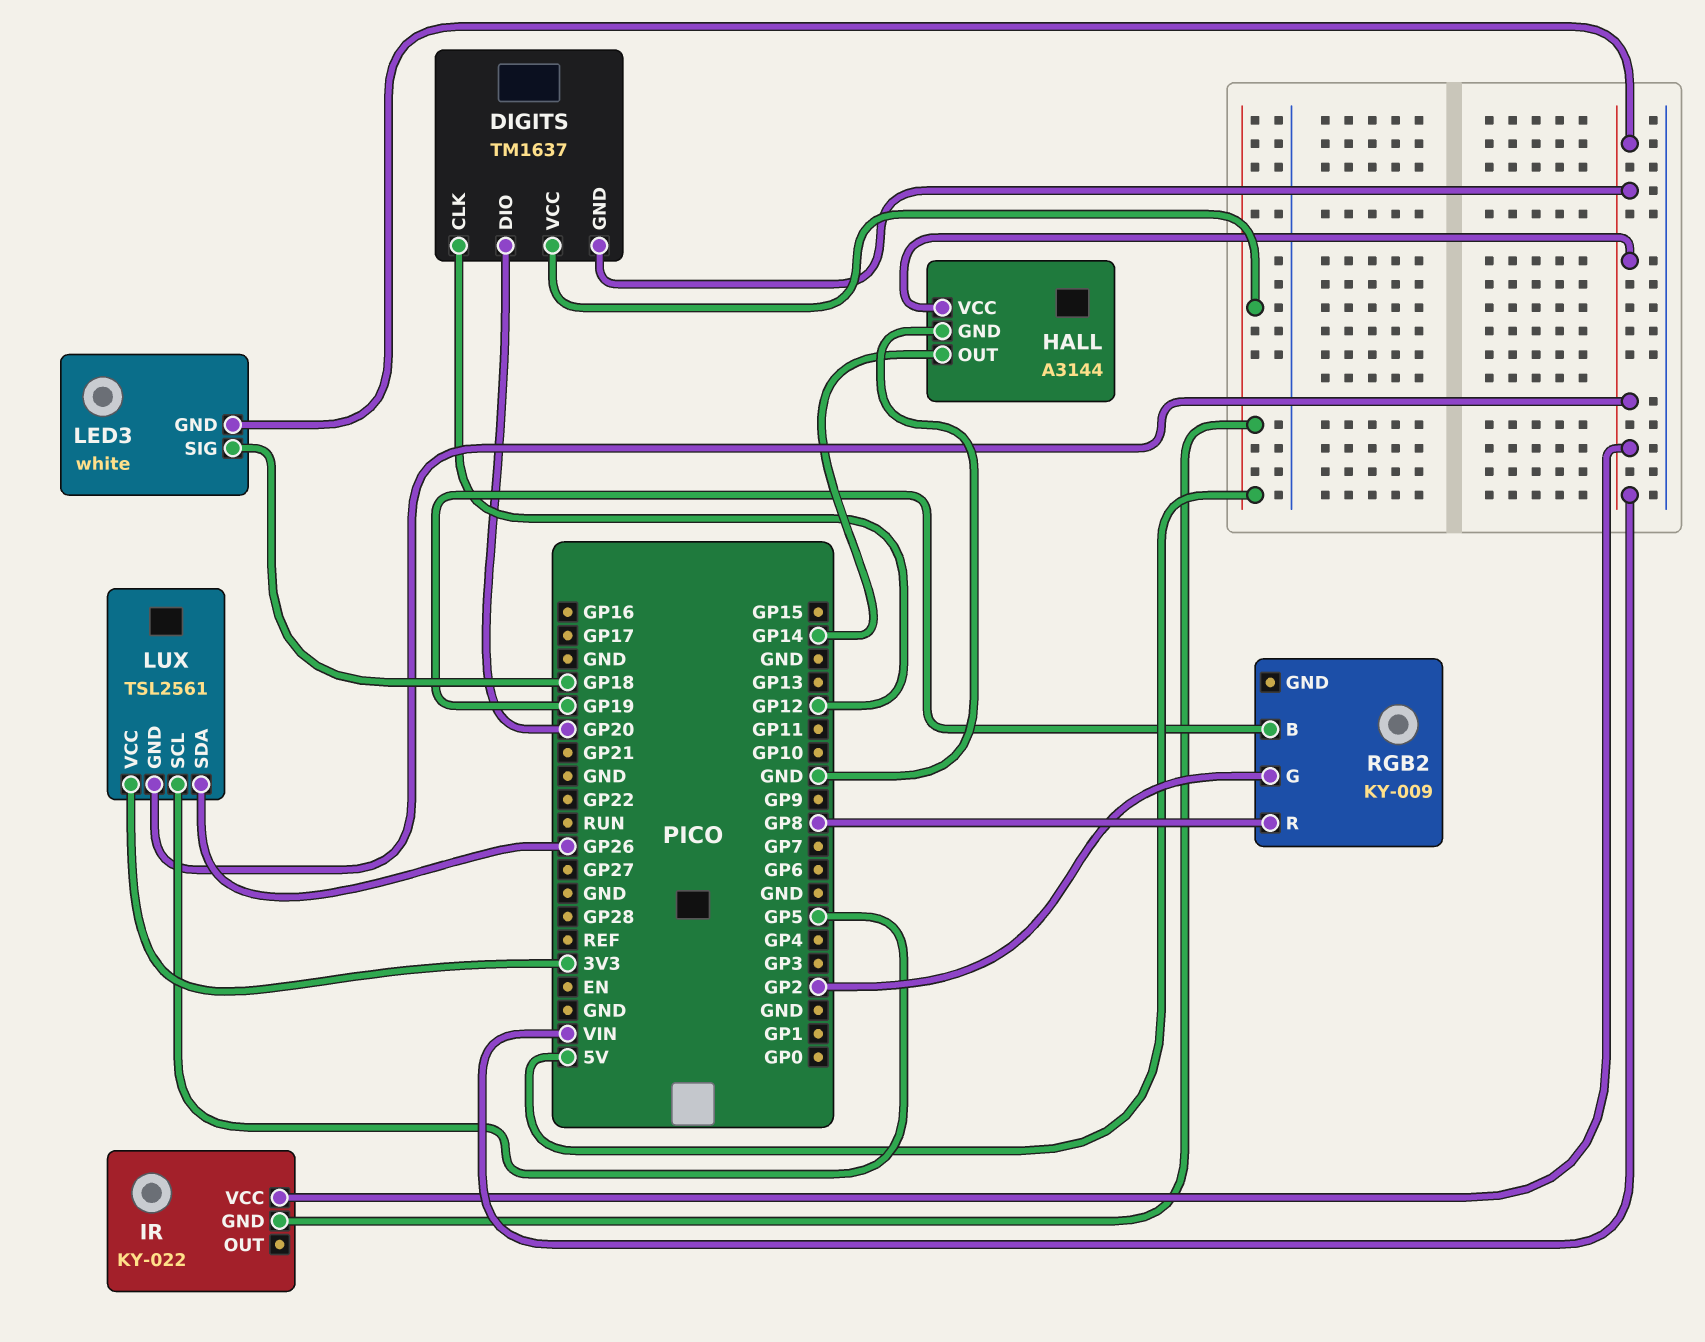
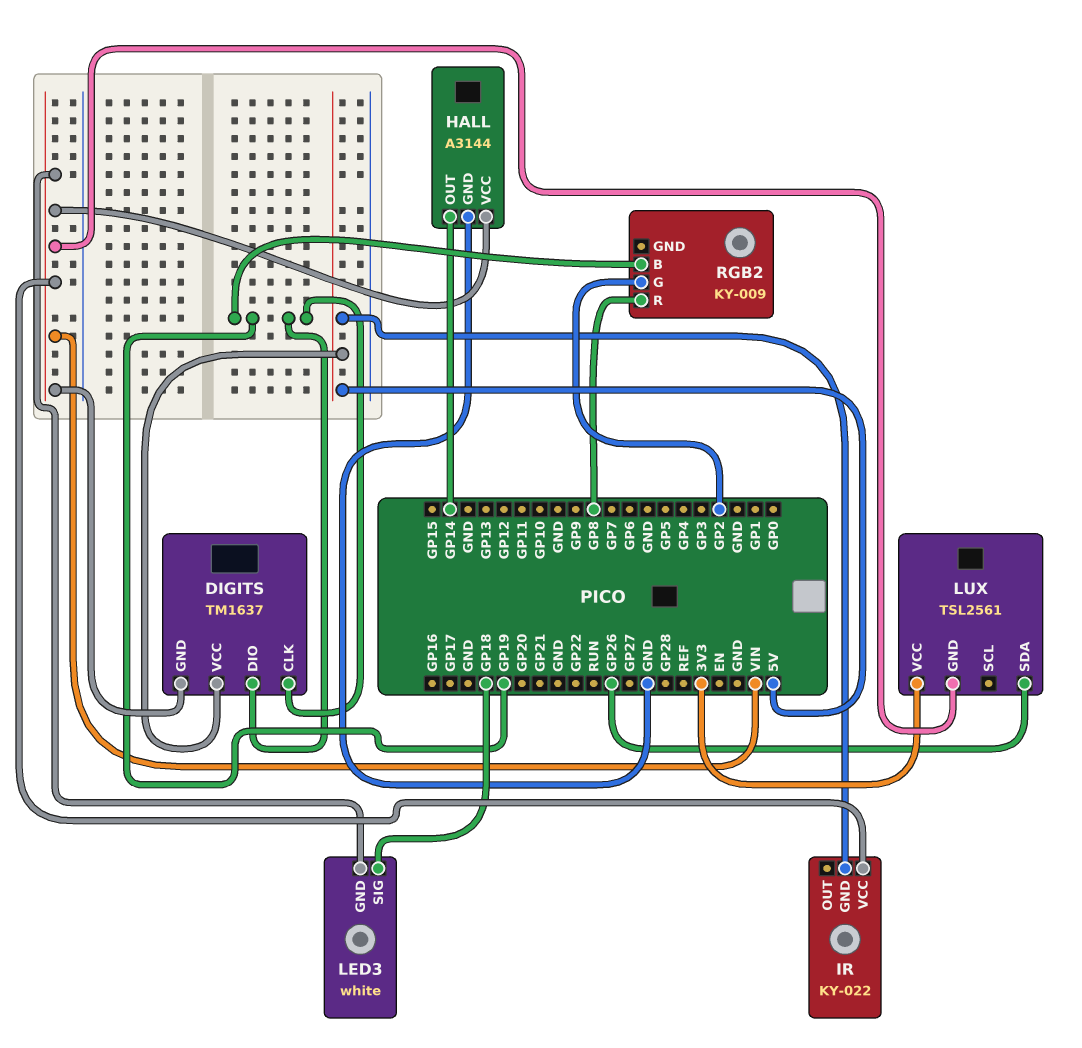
DIGITS pin CLK: GP12 -> GP19
DIGITS pin DIO: GP20 -> GP19
LUX pin SCL: GP5 -> none

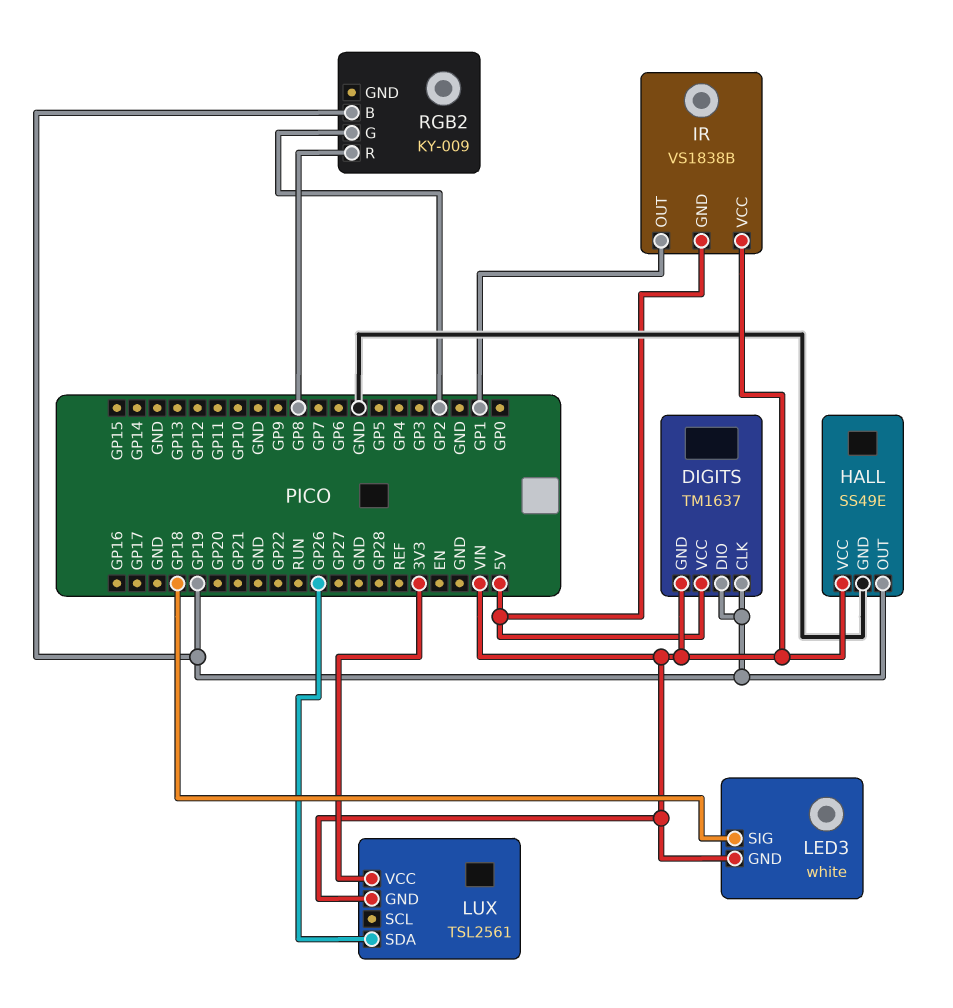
HALL: A3144 -> SS49E
HALL pin OUT: GP14 -> GP19
IR: KY-022 -> VS1838B
IR pin OUT: none -> GP1

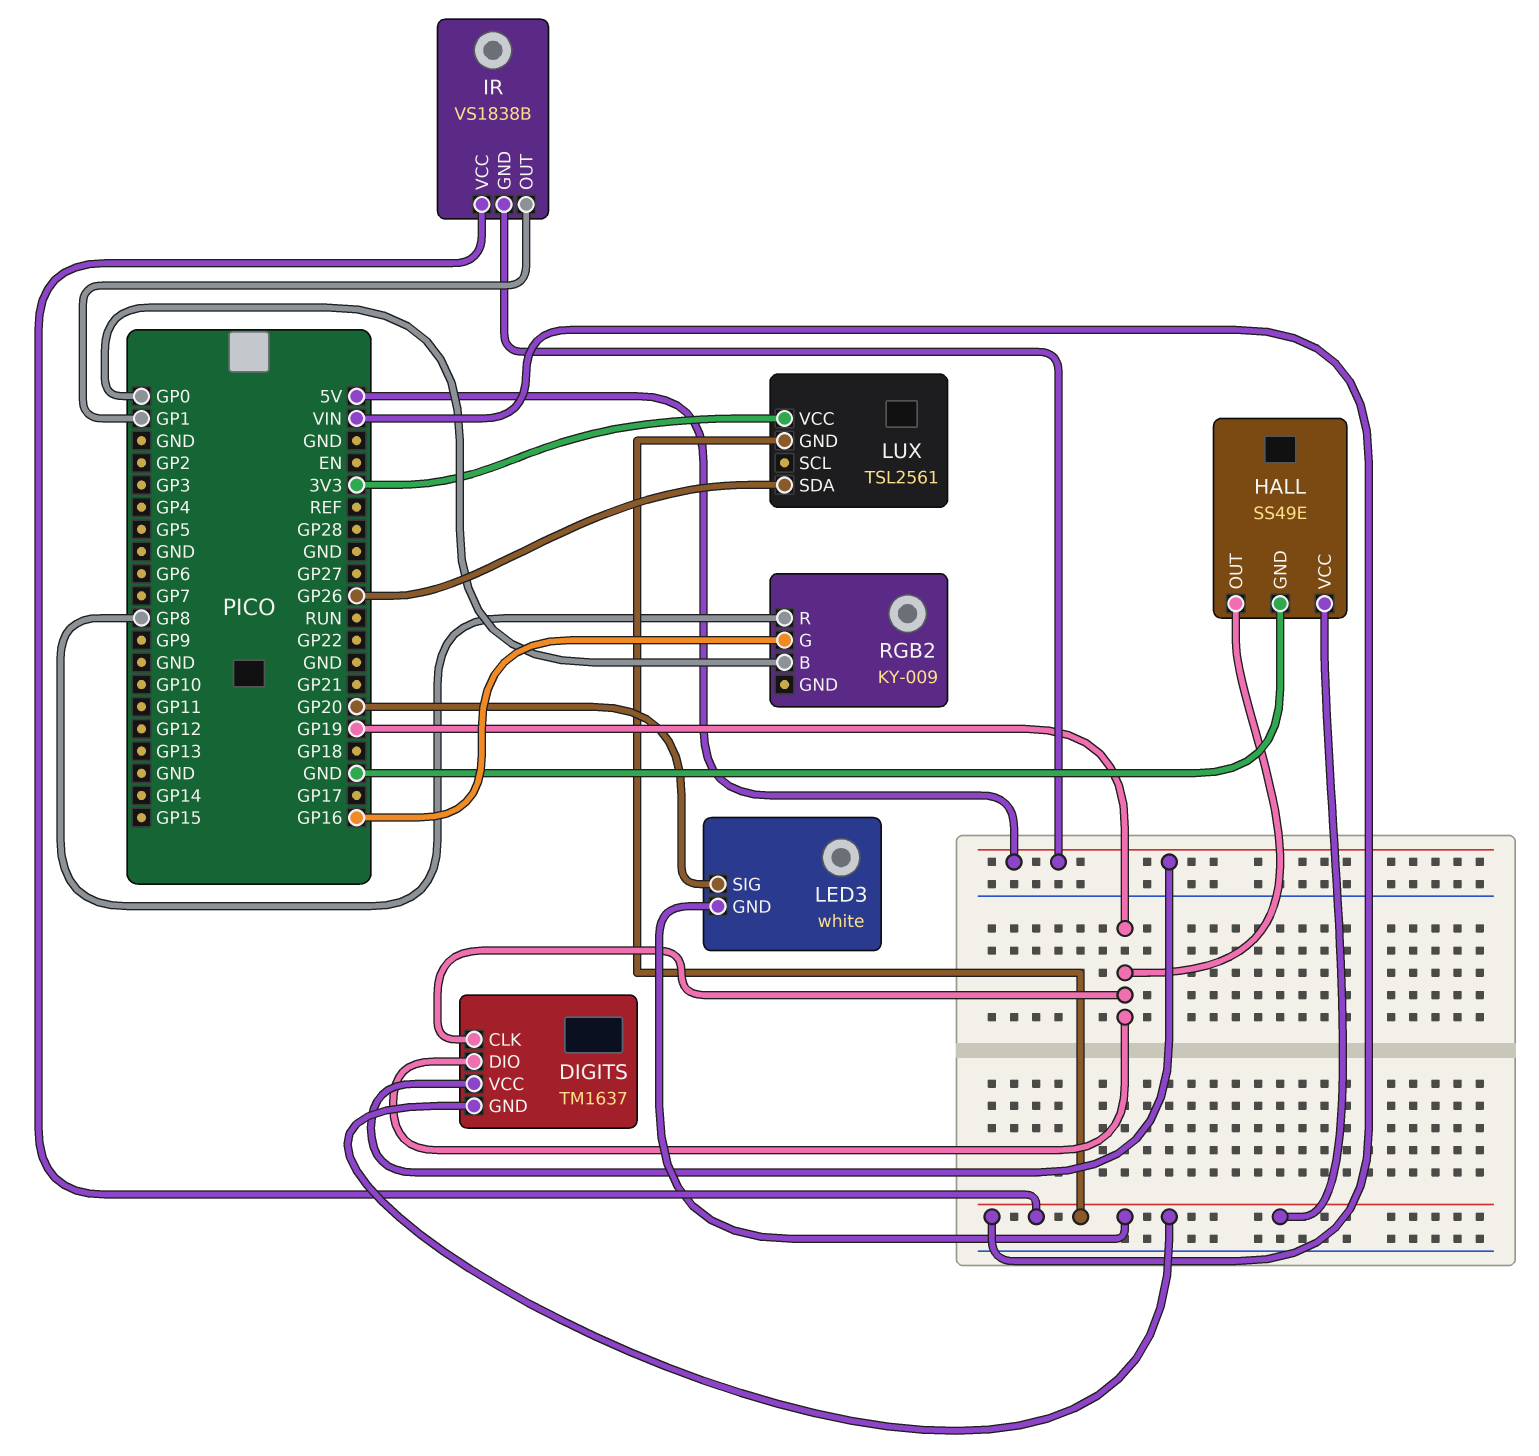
LED3 pin SIG: GP18 -> GP20
RGB2 pin B: GP19 -> GP0
RGB2 pin G: GP2 -> GP16

